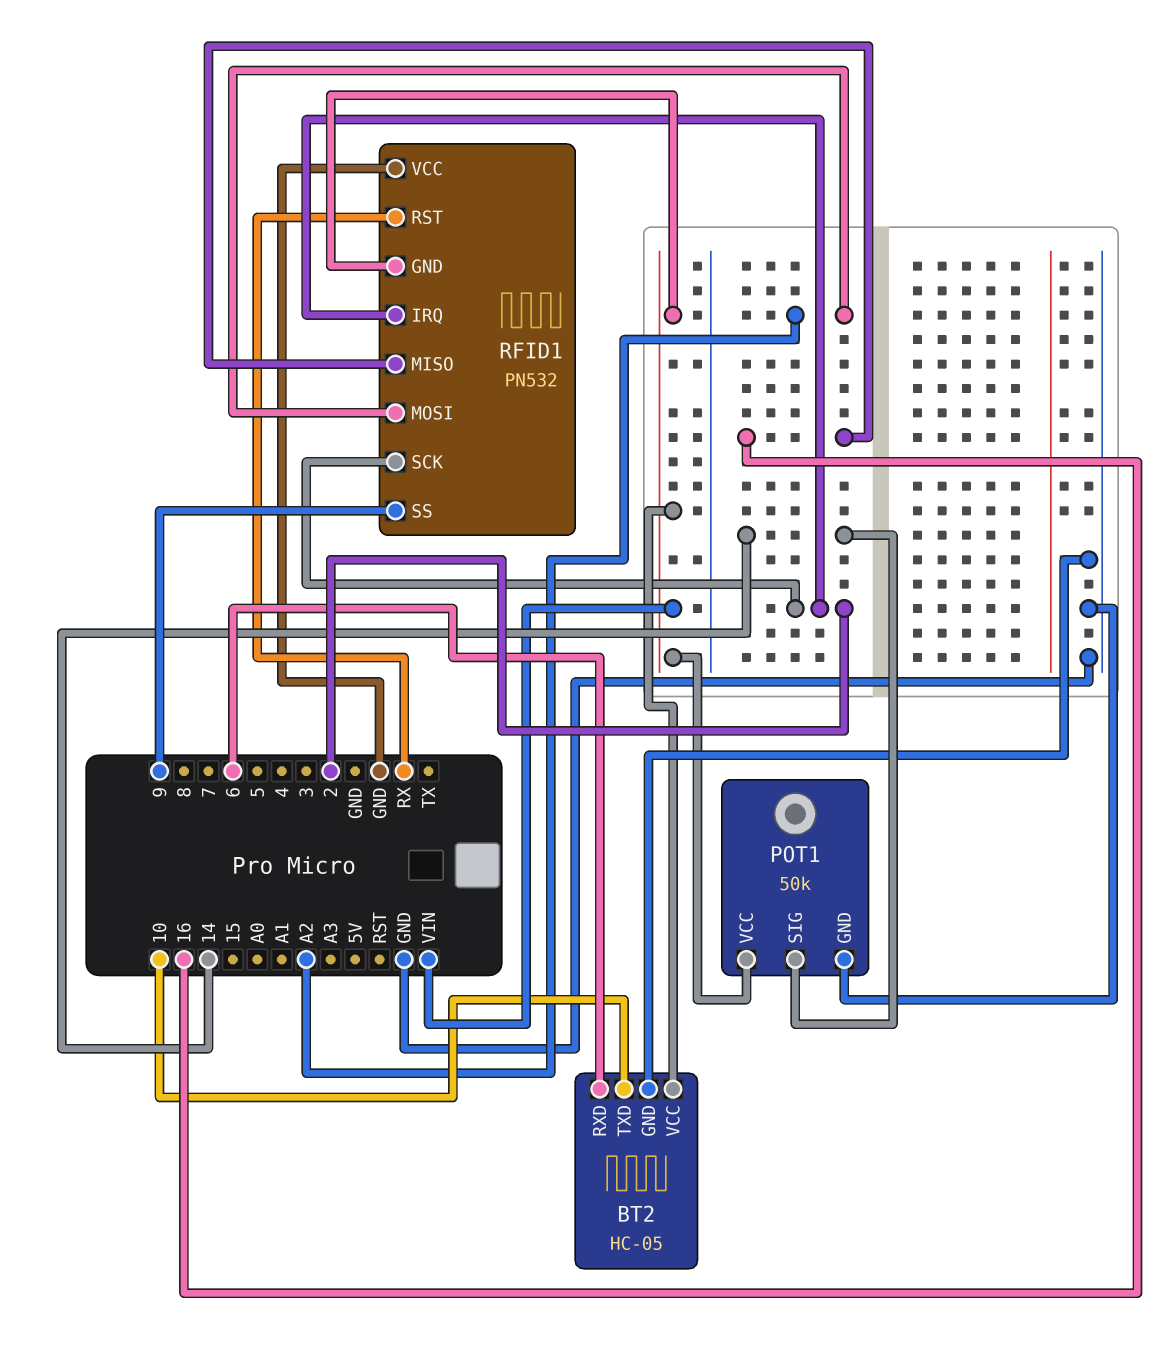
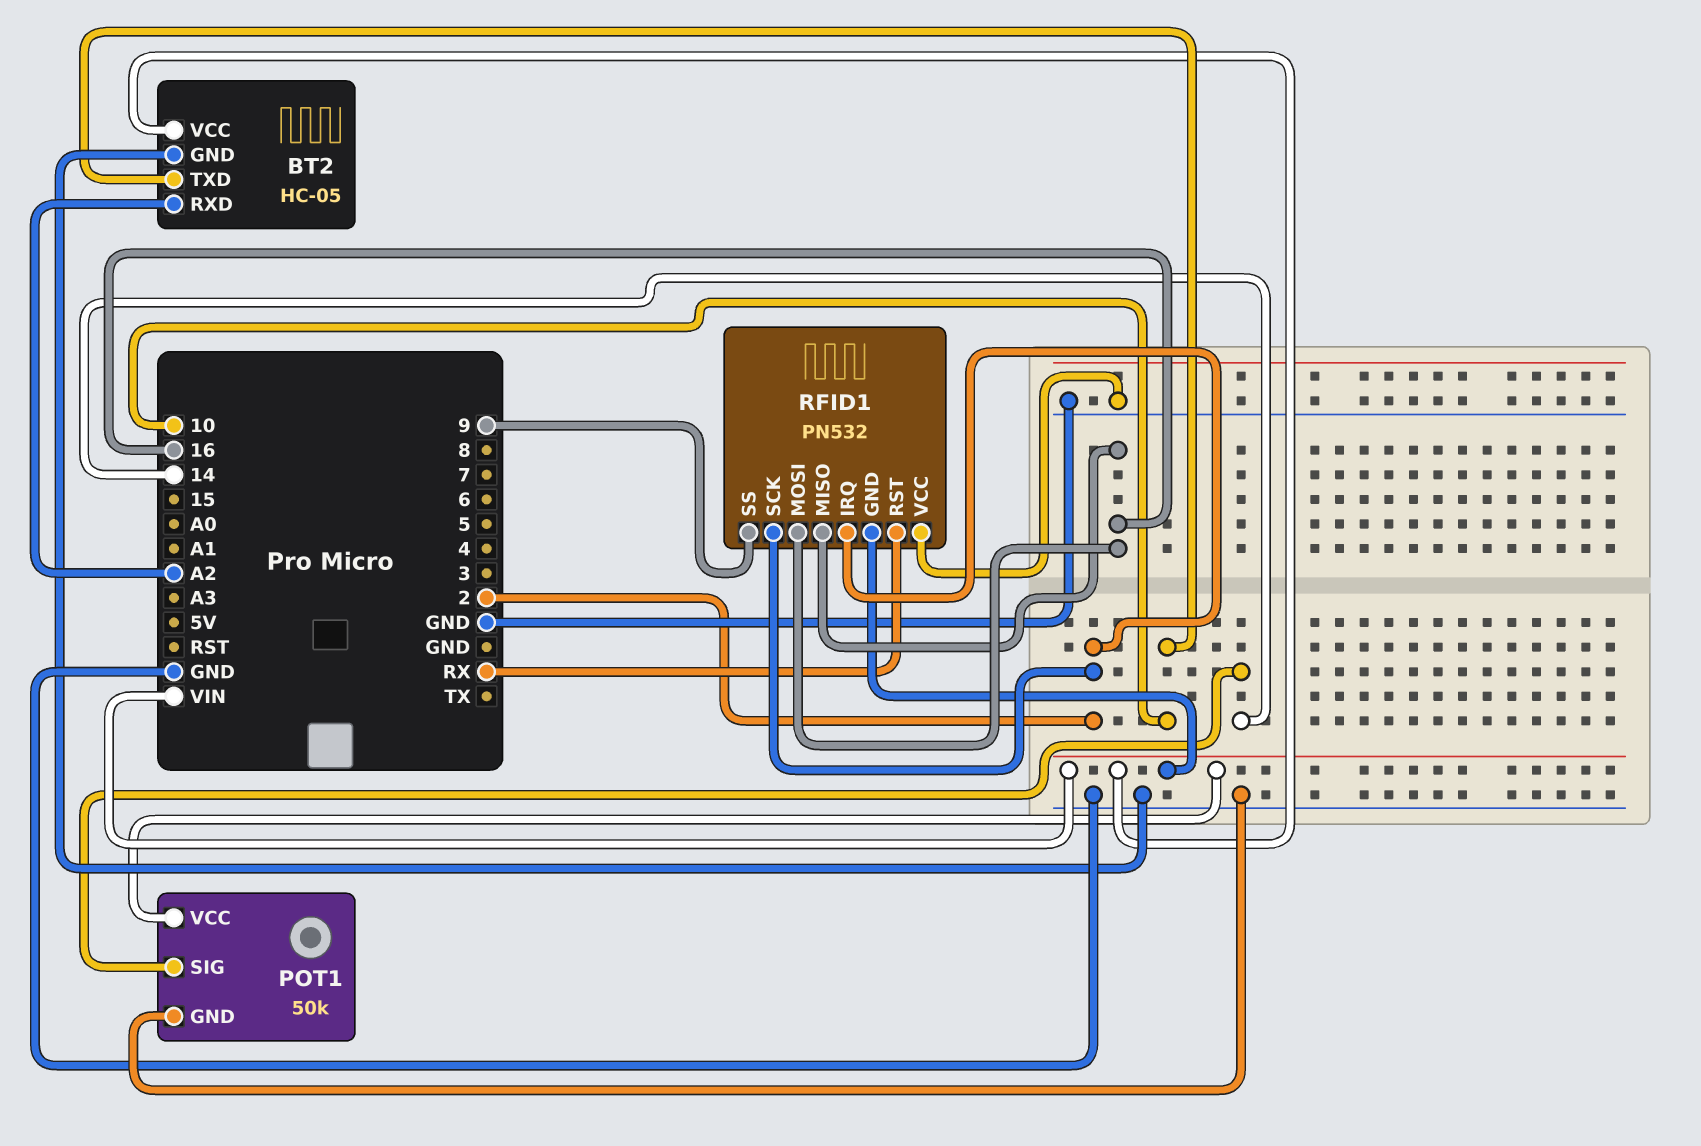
BT2 pin RXD: 6 -> A2
RFID1 pin MOSI: A2 -> 16

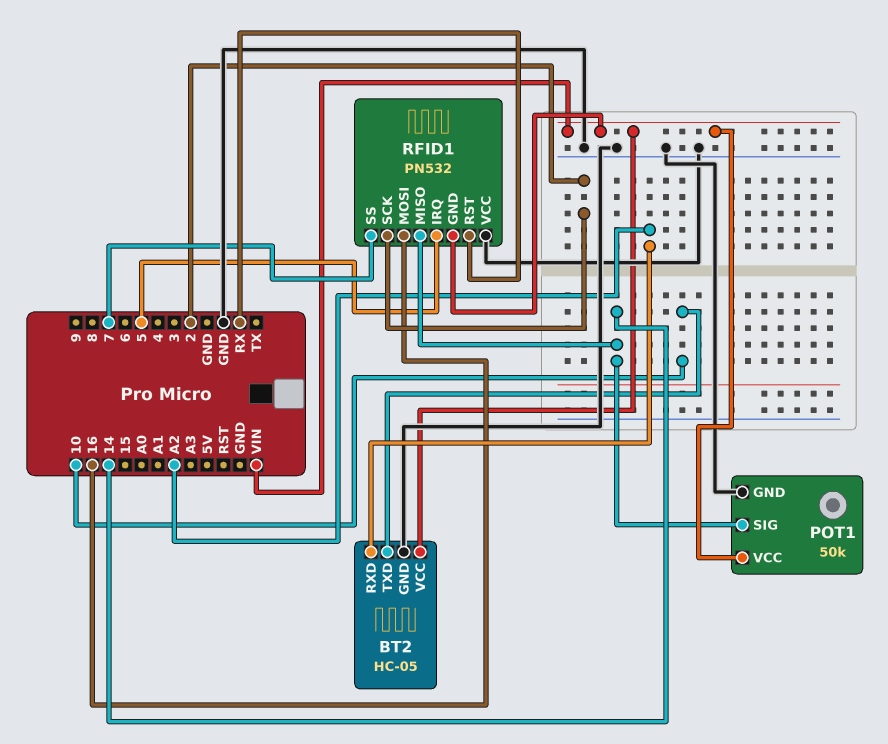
RFID1 pin IRQ: 2 -> 5
RFID1 pin MISO: 16 -> 14
RFID1 pin SS: 9 -> 7

